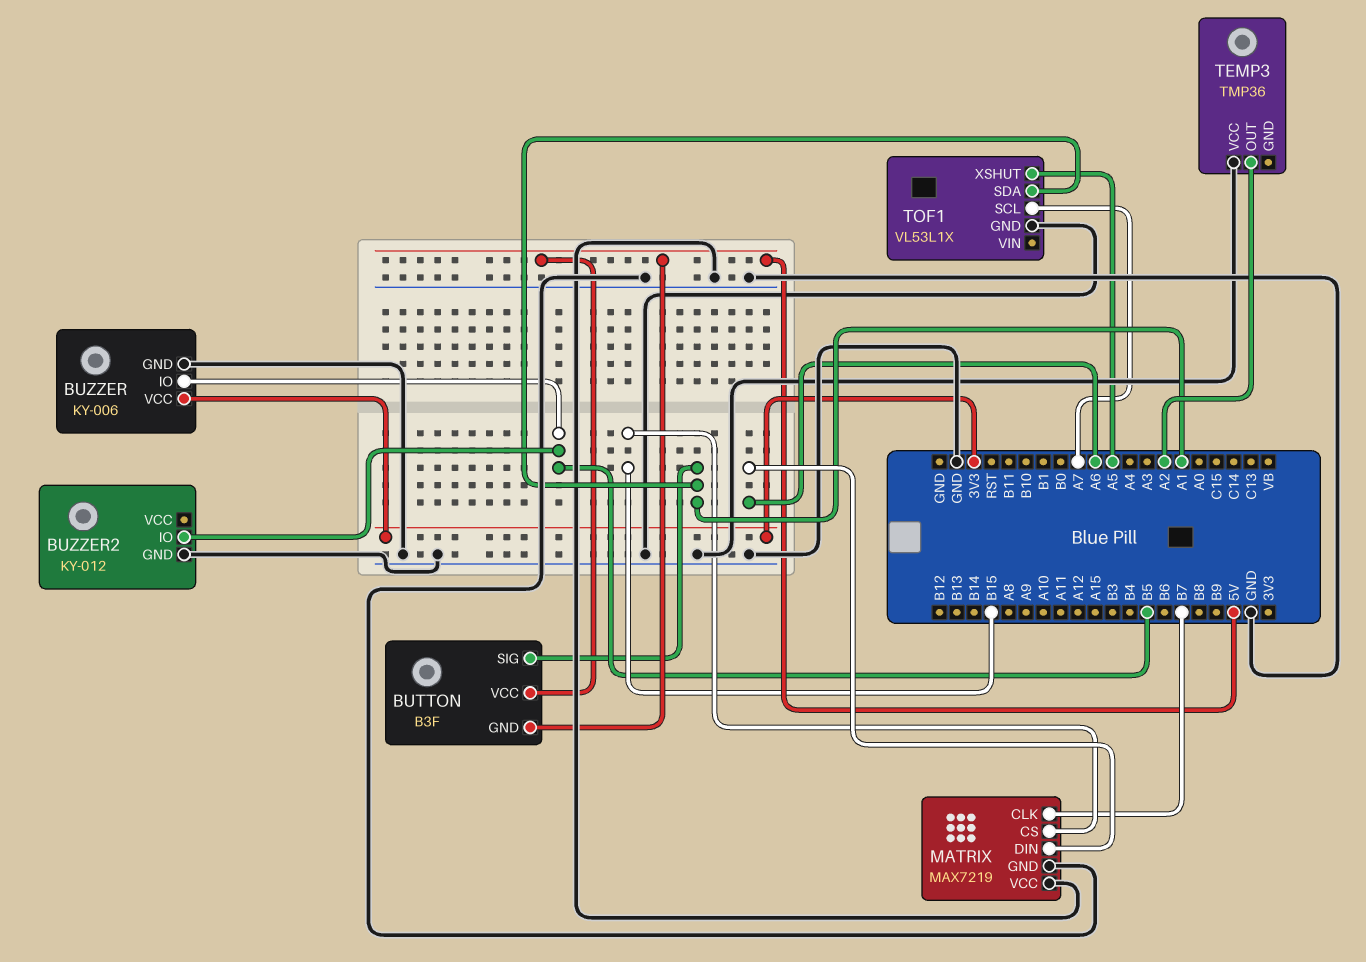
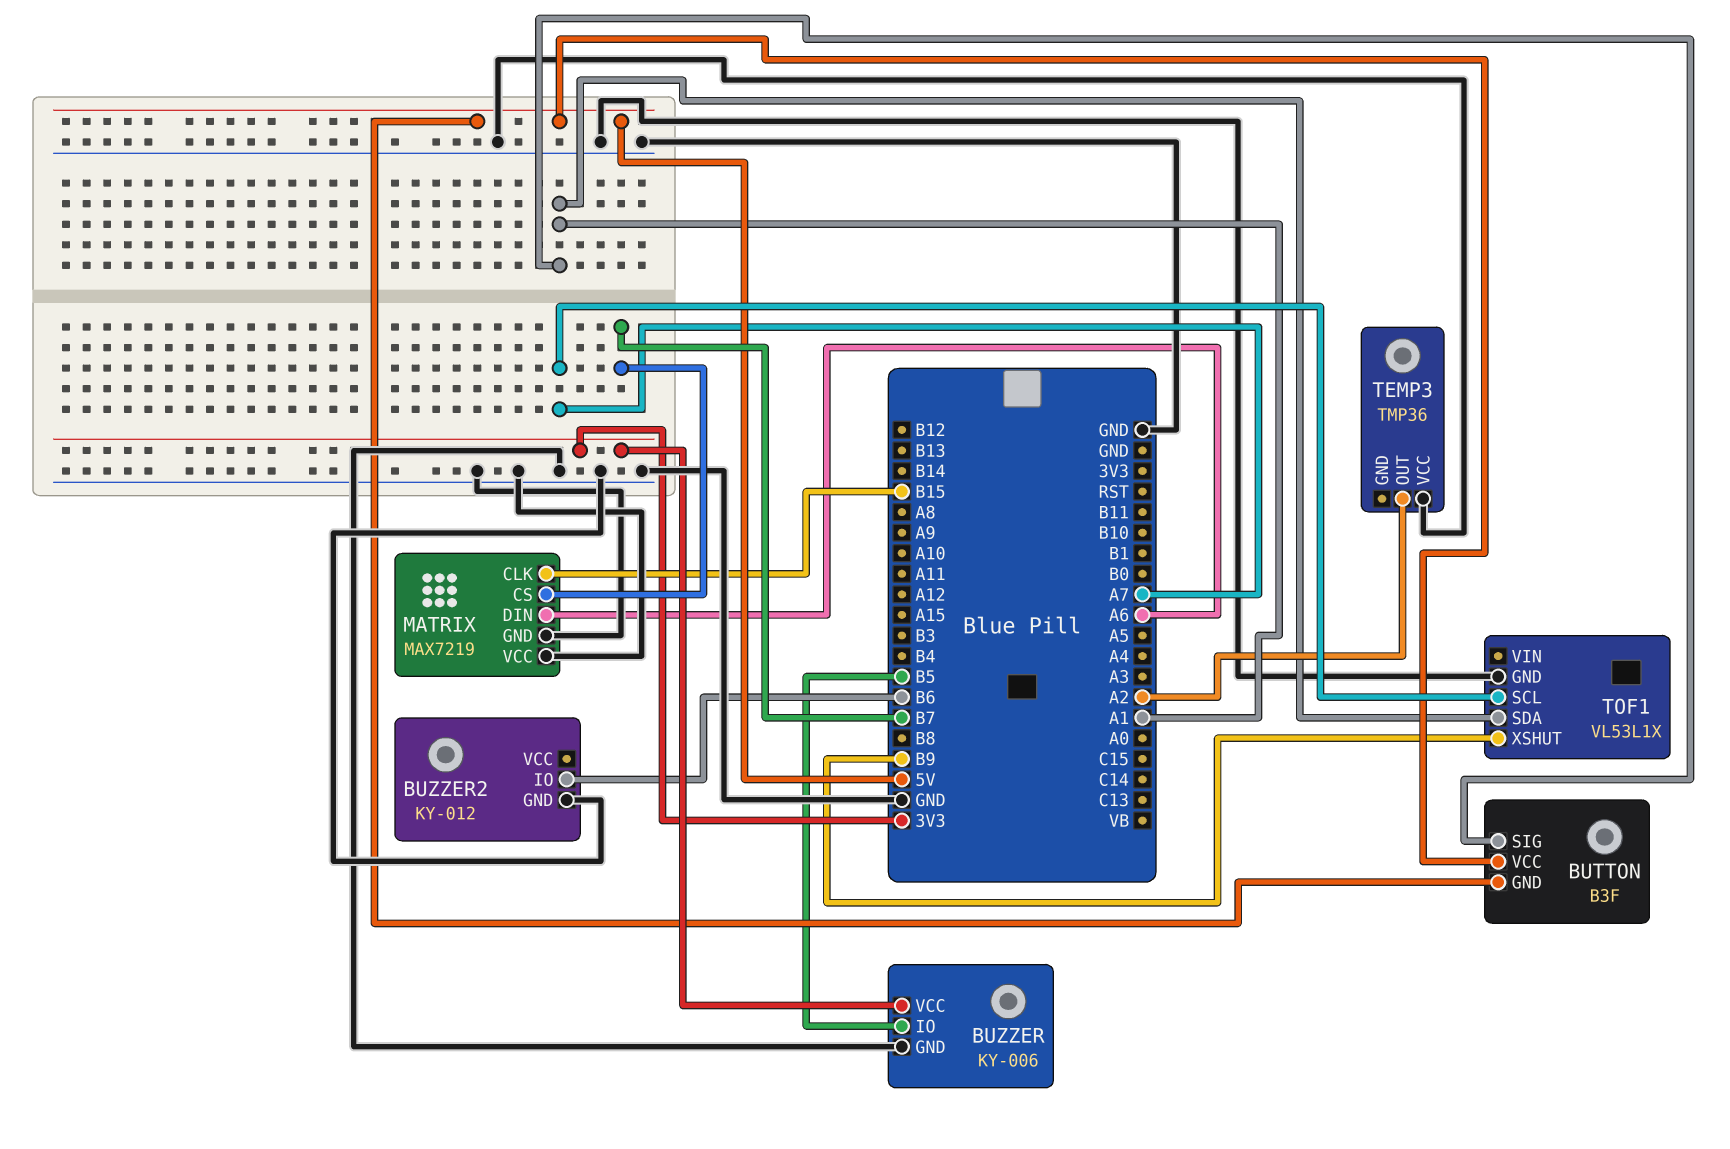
BUZZER2 pin IO: B5 -> B6
MATRIX pin CLK: B7 -> B15
MATRIX pin CS: B15 -> B7
TOF1 pin XSHUT: A5 -> B9

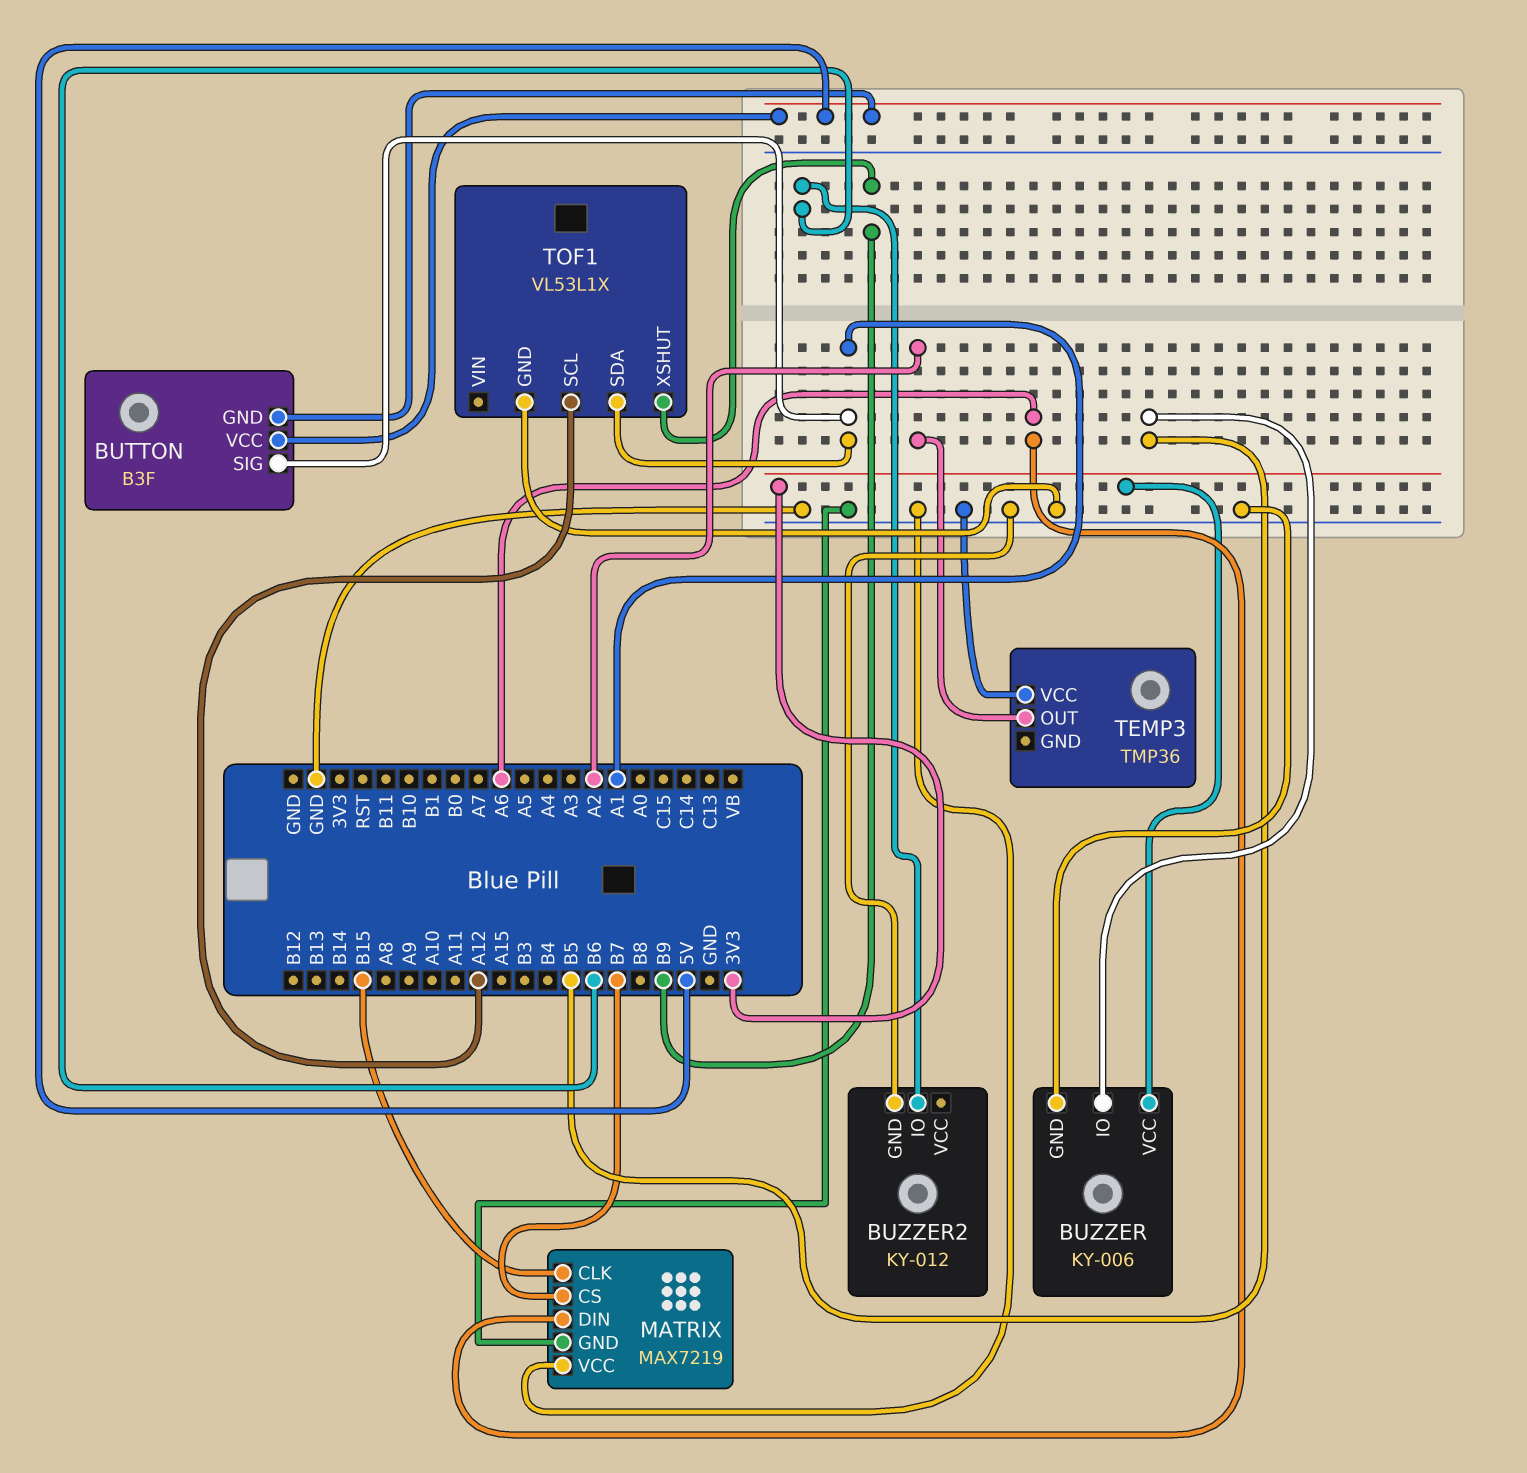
TOF1 pin SCL: A7 -> A12

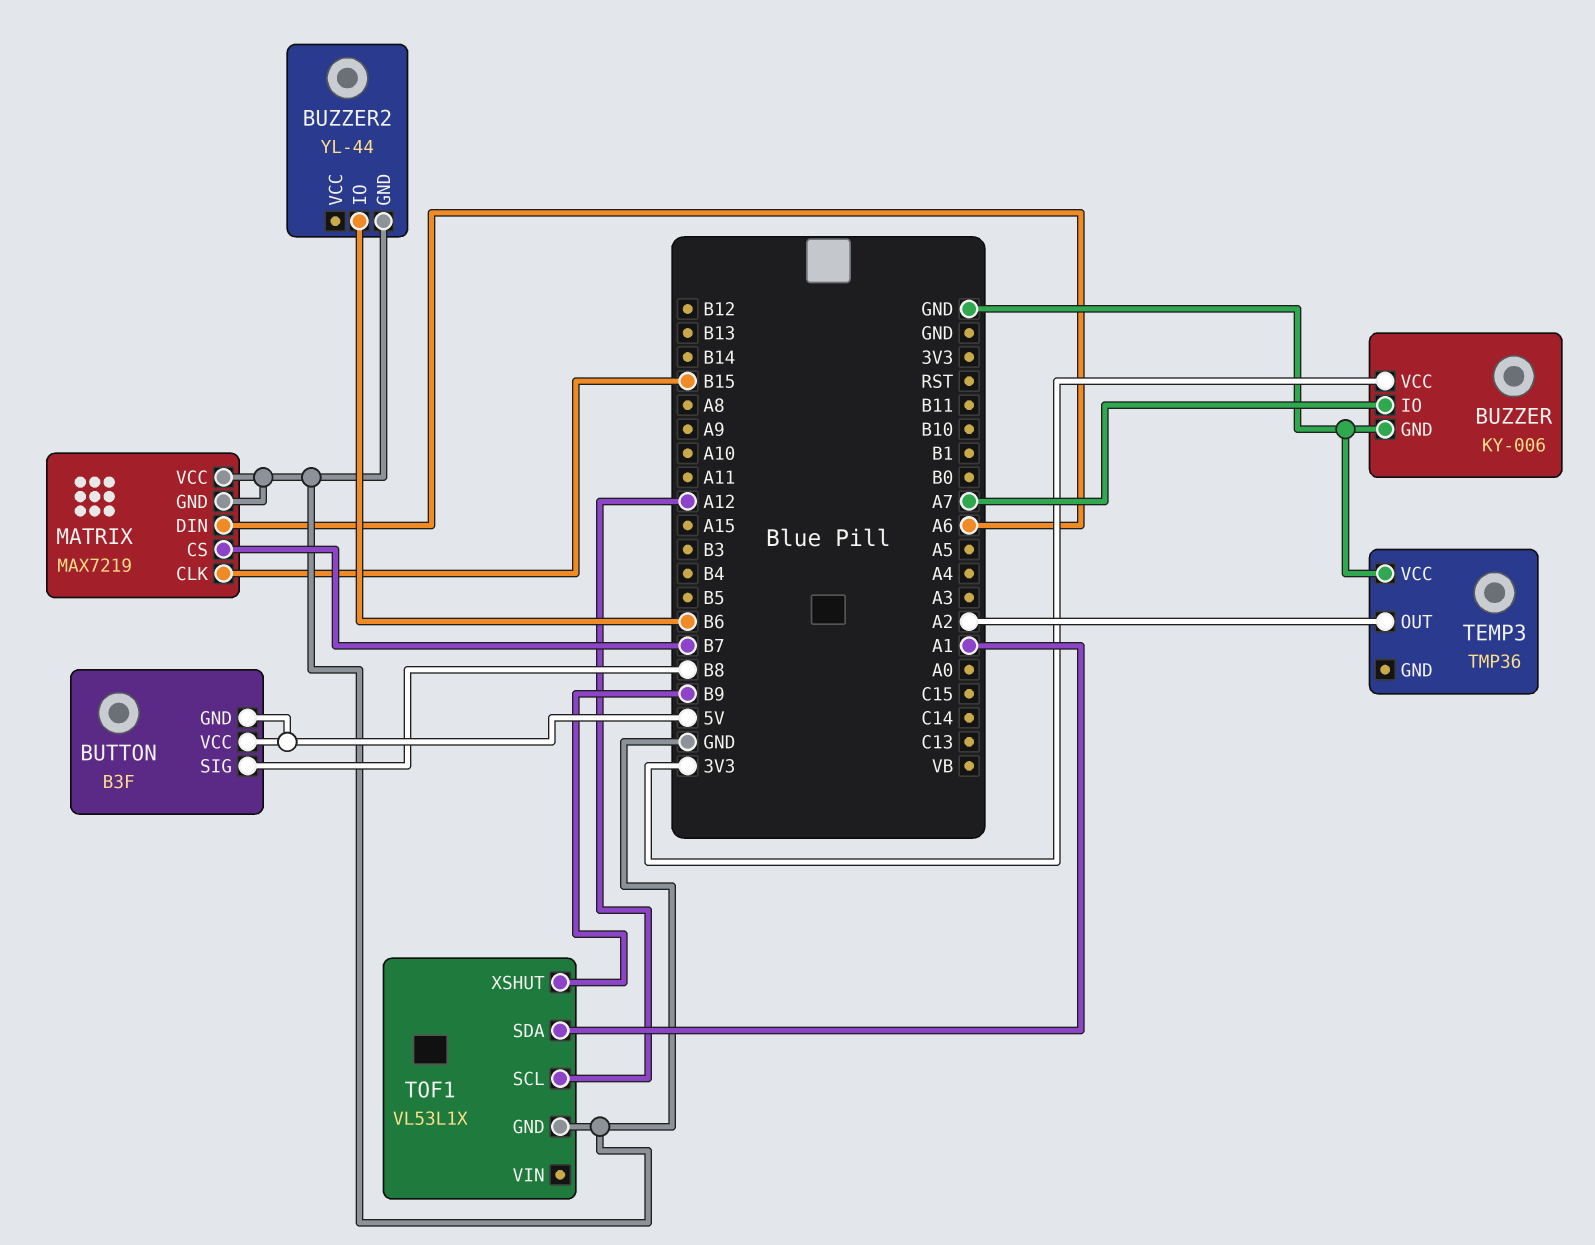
BUTTON pin SIG: A1 -> B8
BUZZER pin IO: B5 -> A7
BUZZER2: KY-012 -> YL-44

